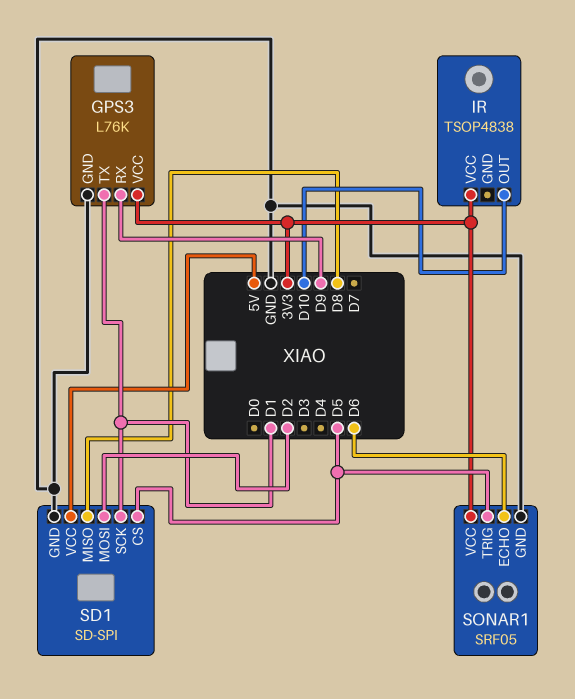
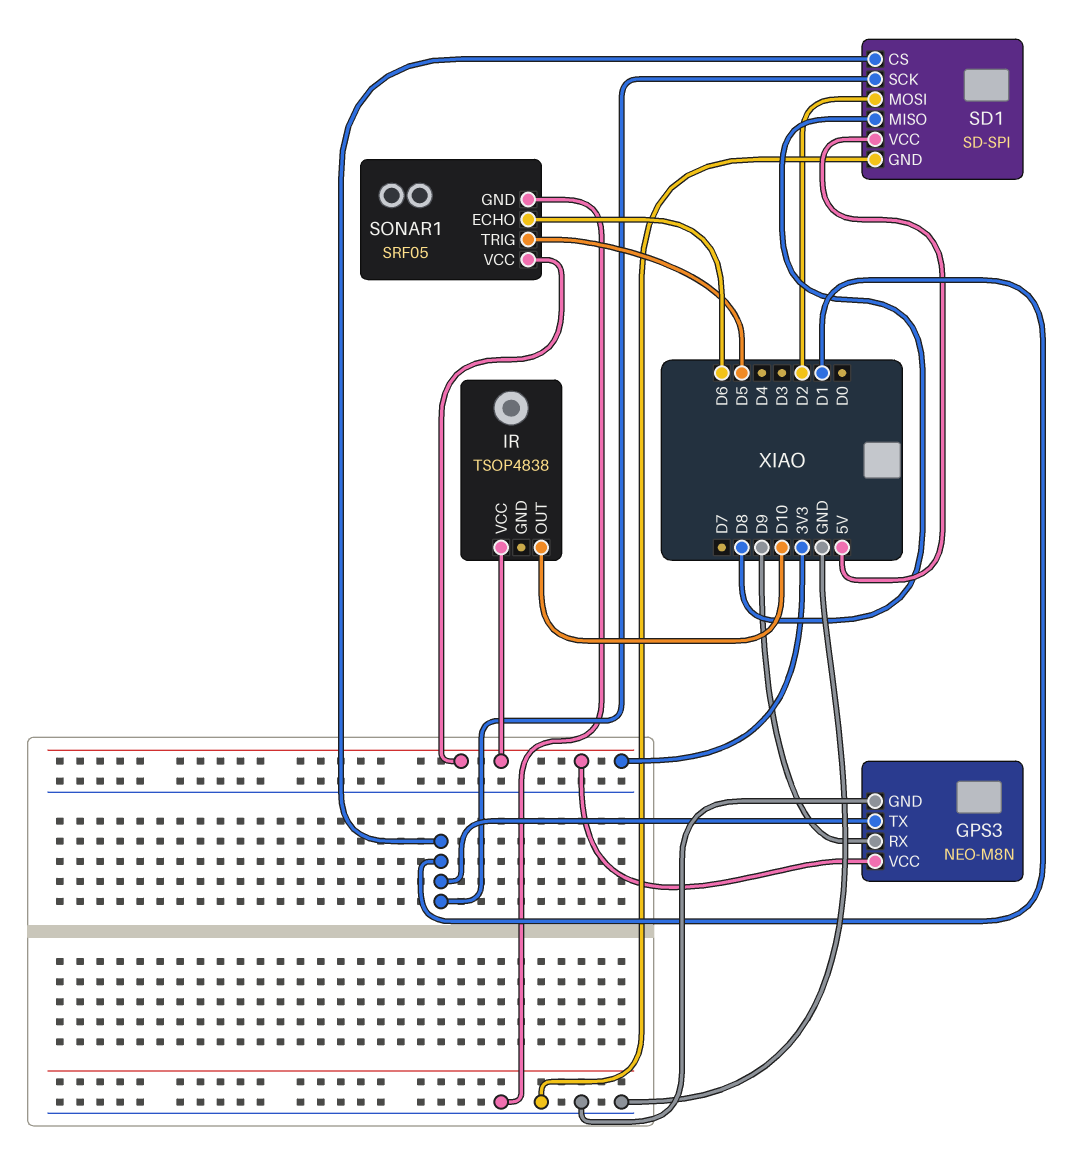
GPS3: L76K -> NEO-M8N
SD1 pin CS: D5 -> D1

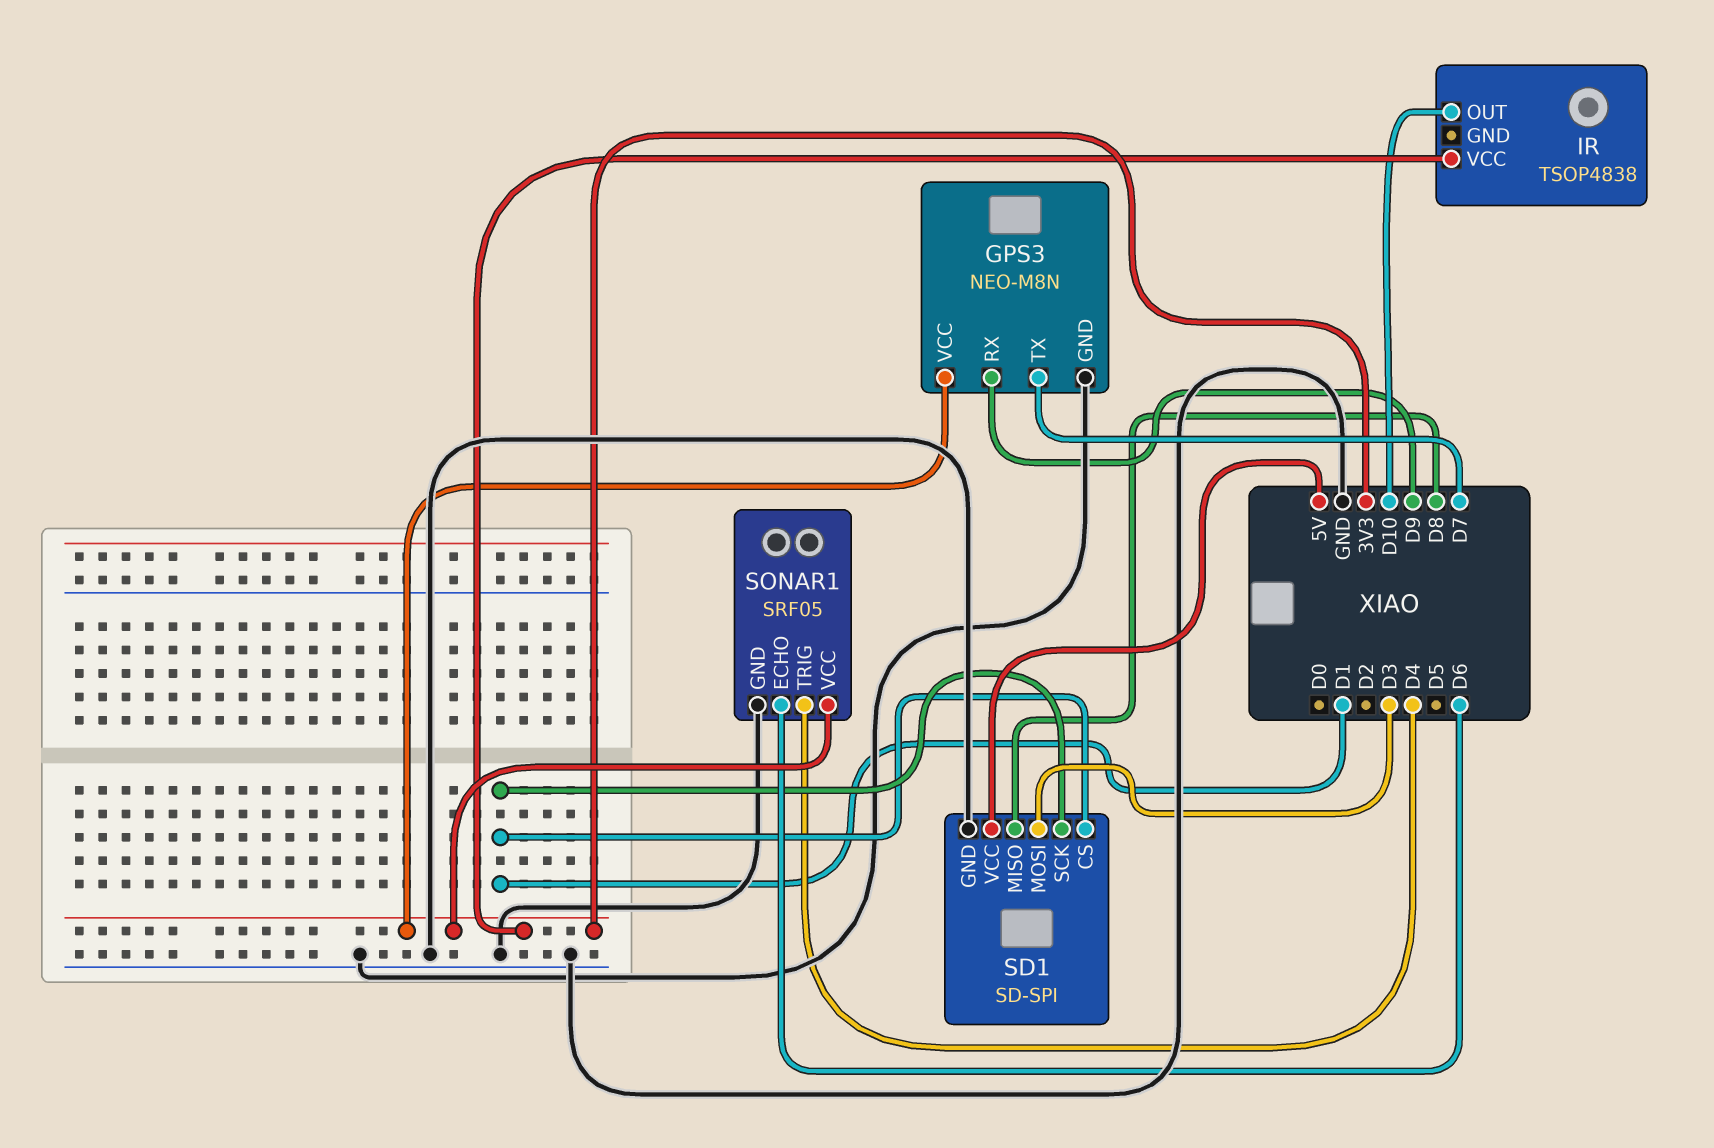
GPS3 pin TX: D1 -> D7
SD1 pin MOSI: D2 -> D3
SONAR1 pin TRIG: D5 -> D4

